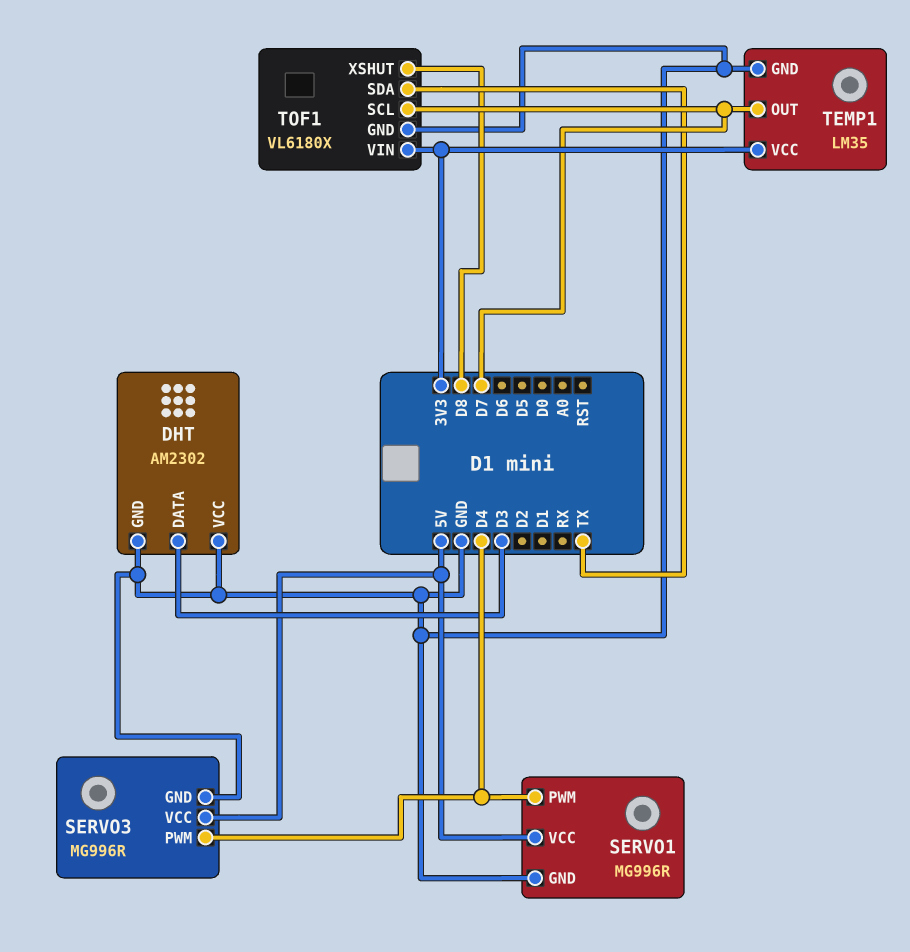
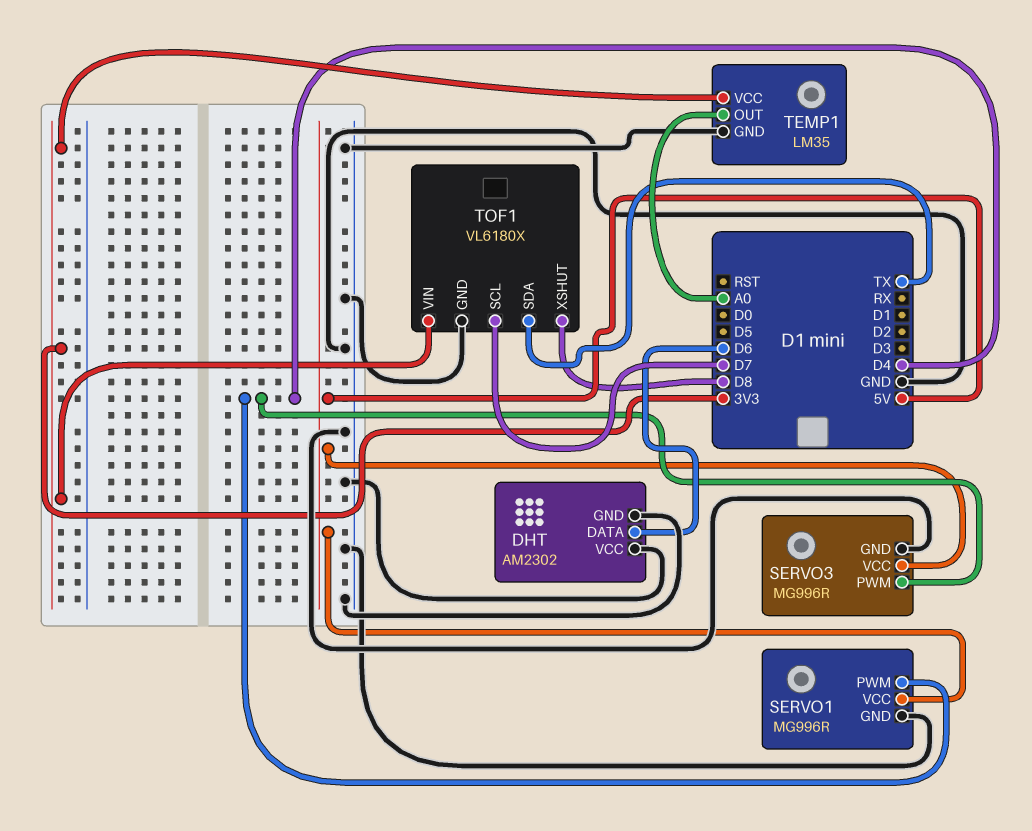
DHT pin DATA: D3 -> D6
TEMP1 pin OUT: D7 -> A0

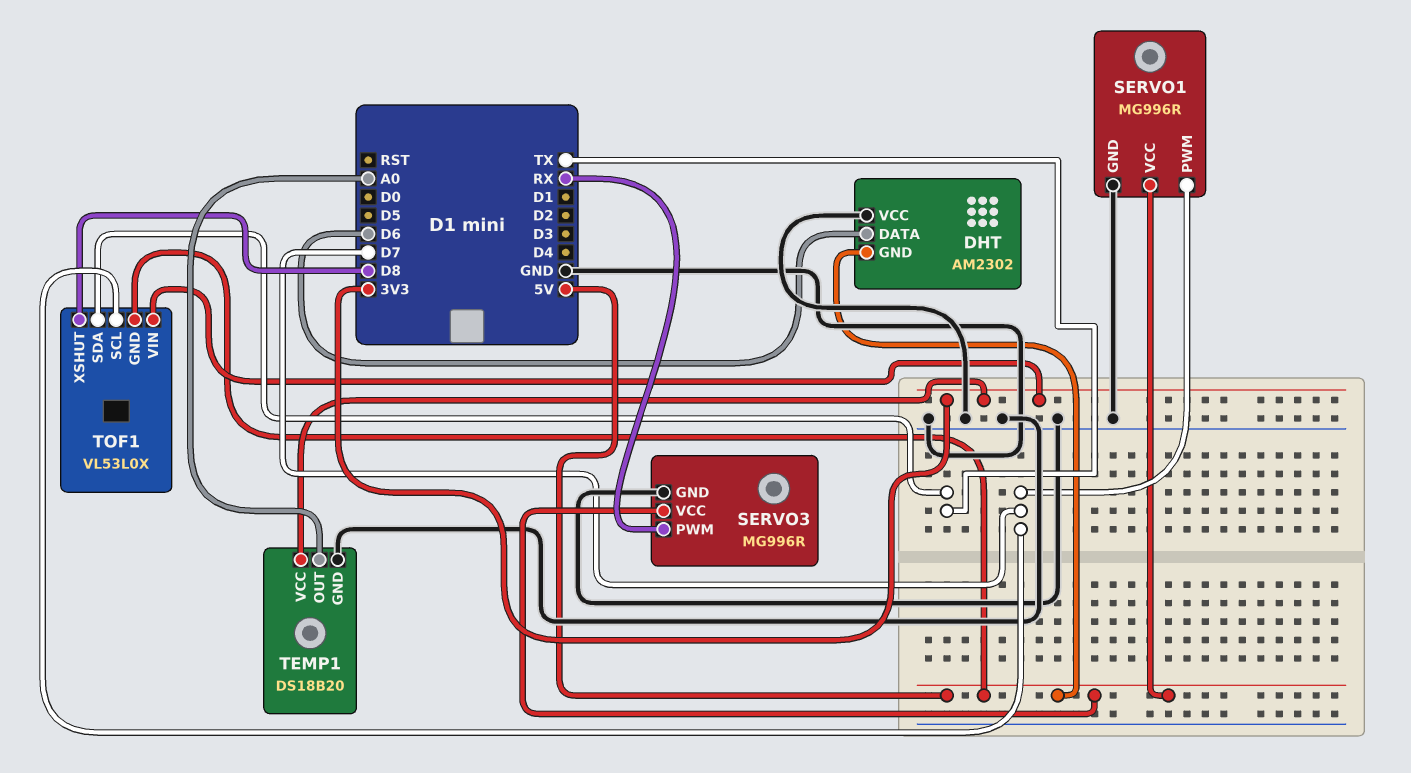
DHT pin GND: GND -> 5V
SERVO1 pin PWM: D4 -> D7
SERVO3 pin PWM: D4 -> RX
TEMP1: LM35 -> DS18B20
TOF1: VL6180X -> VL53L0X
TOF1 pin GND: GND -> 5V

